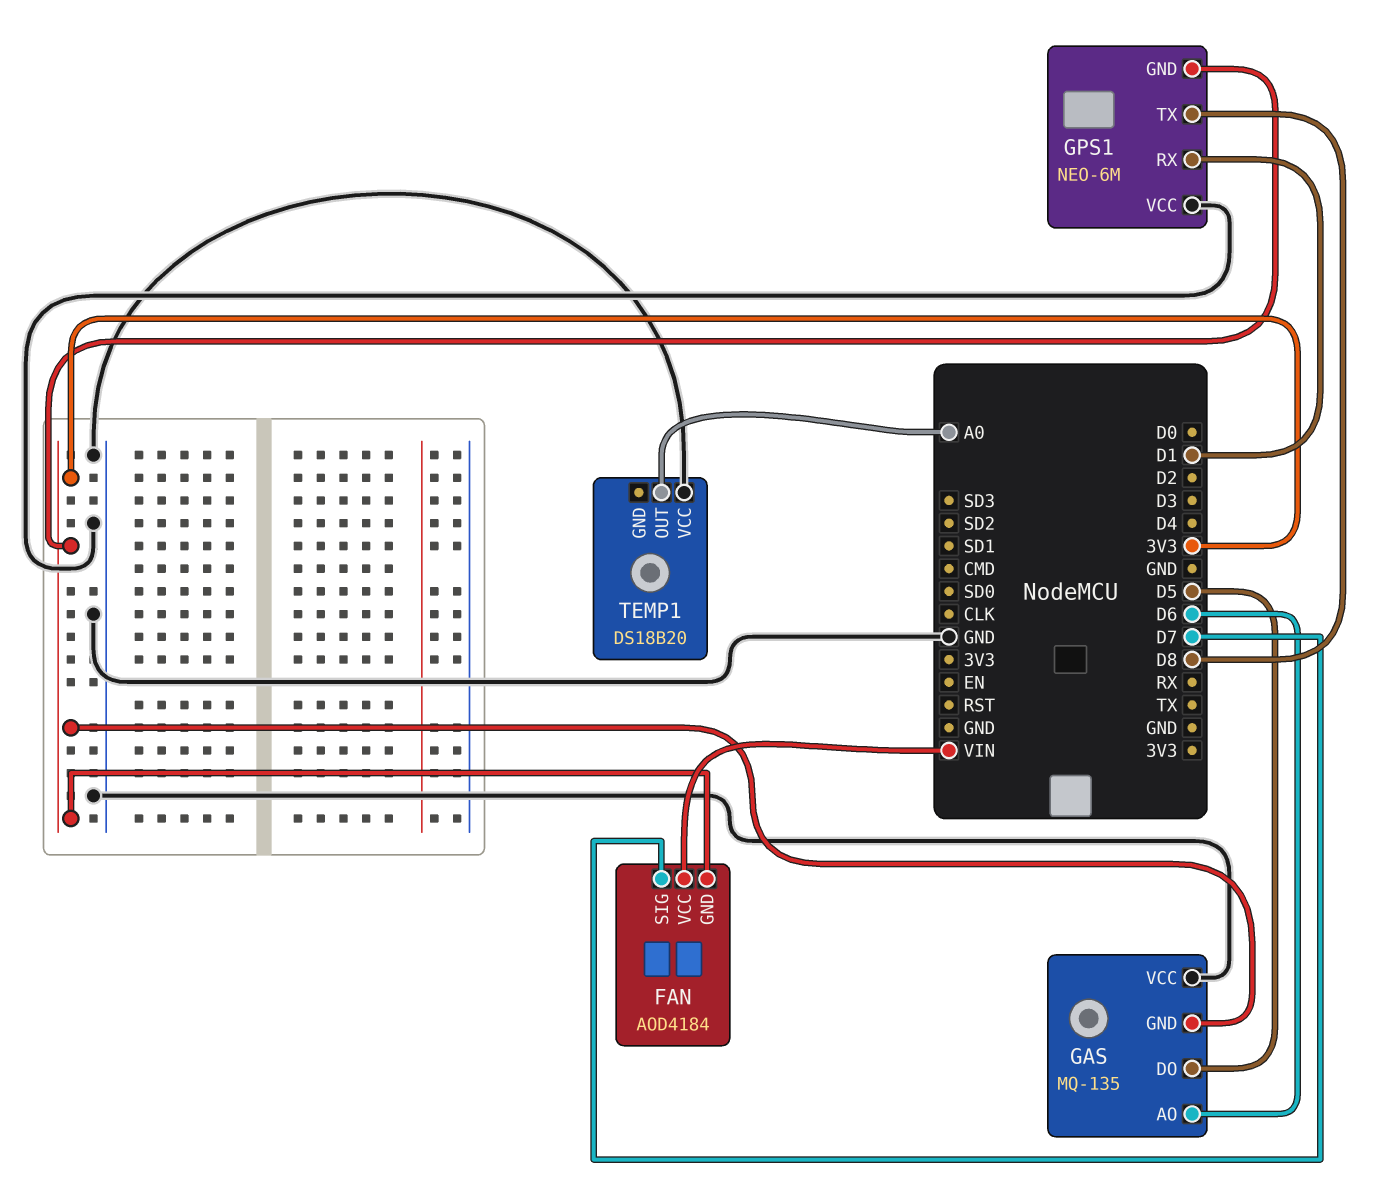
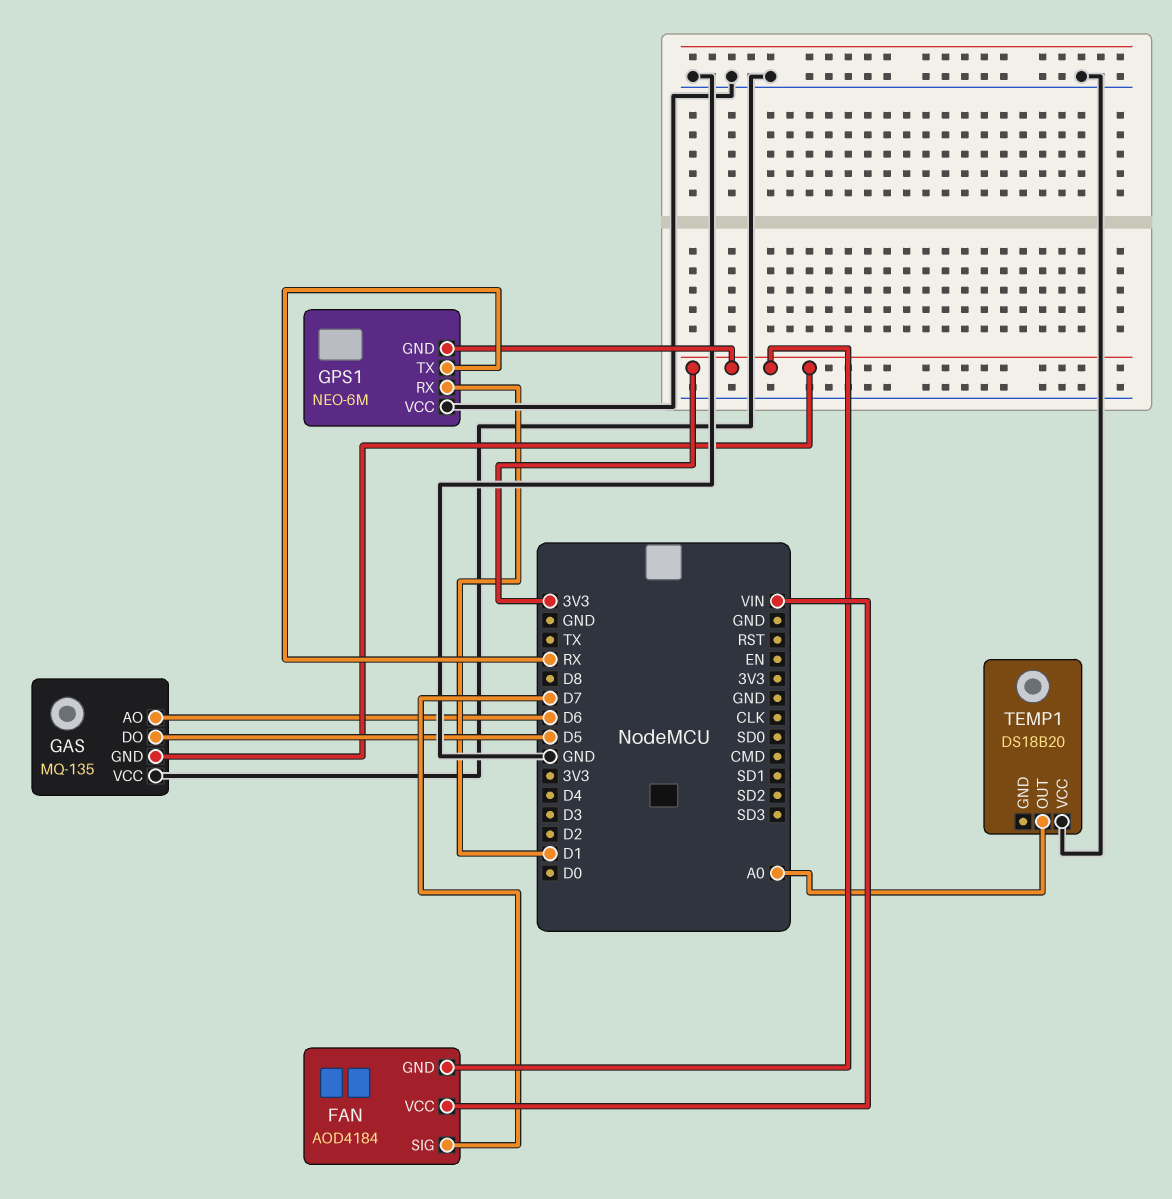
GPS1 pin TX: D8 -> RX

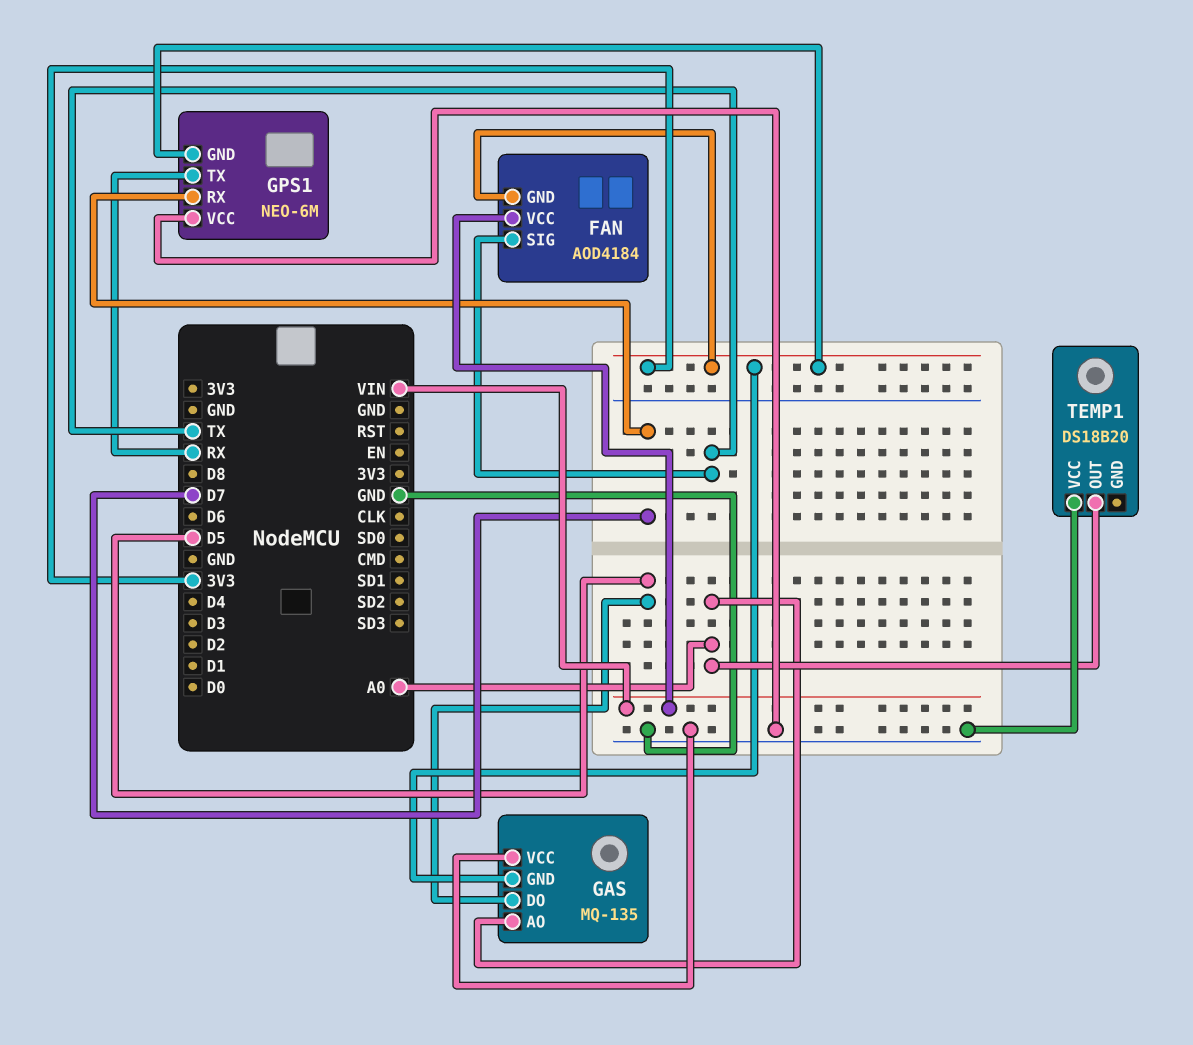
FAN pin SIG: D7 -> TX
GAS pin AO: D6 -> A0
GPS1 pin RX: D1 -> D7

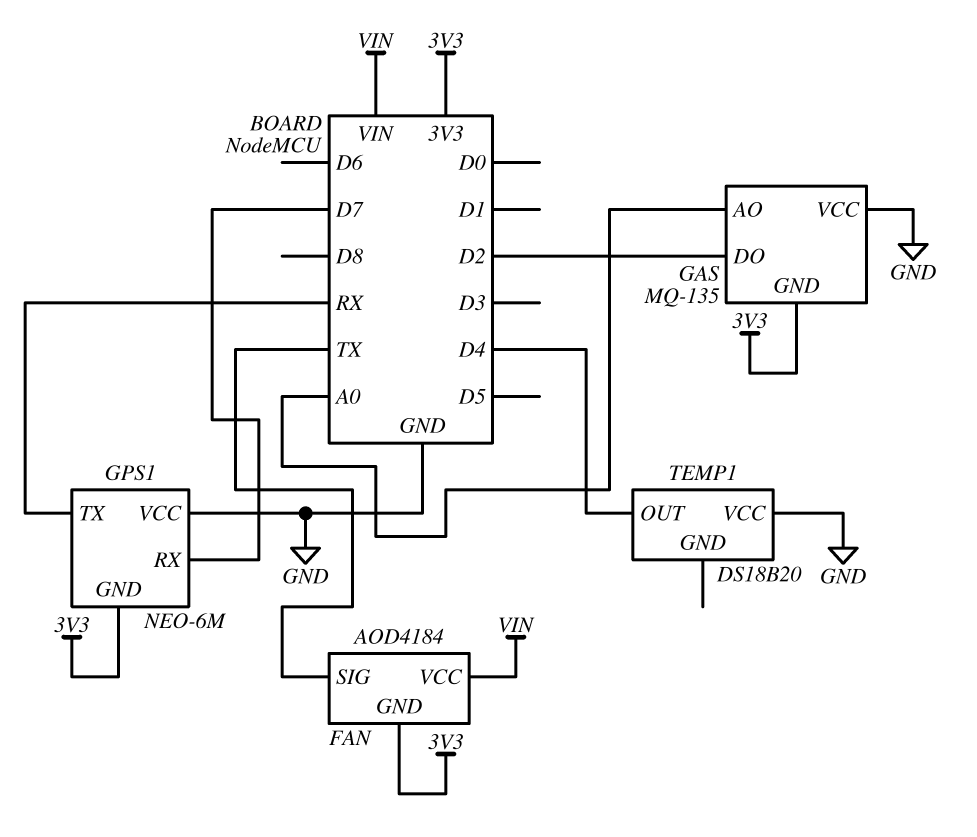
GAS pin DO: D5 -> D2
TEMP1 pin OUT: A0 -> D4

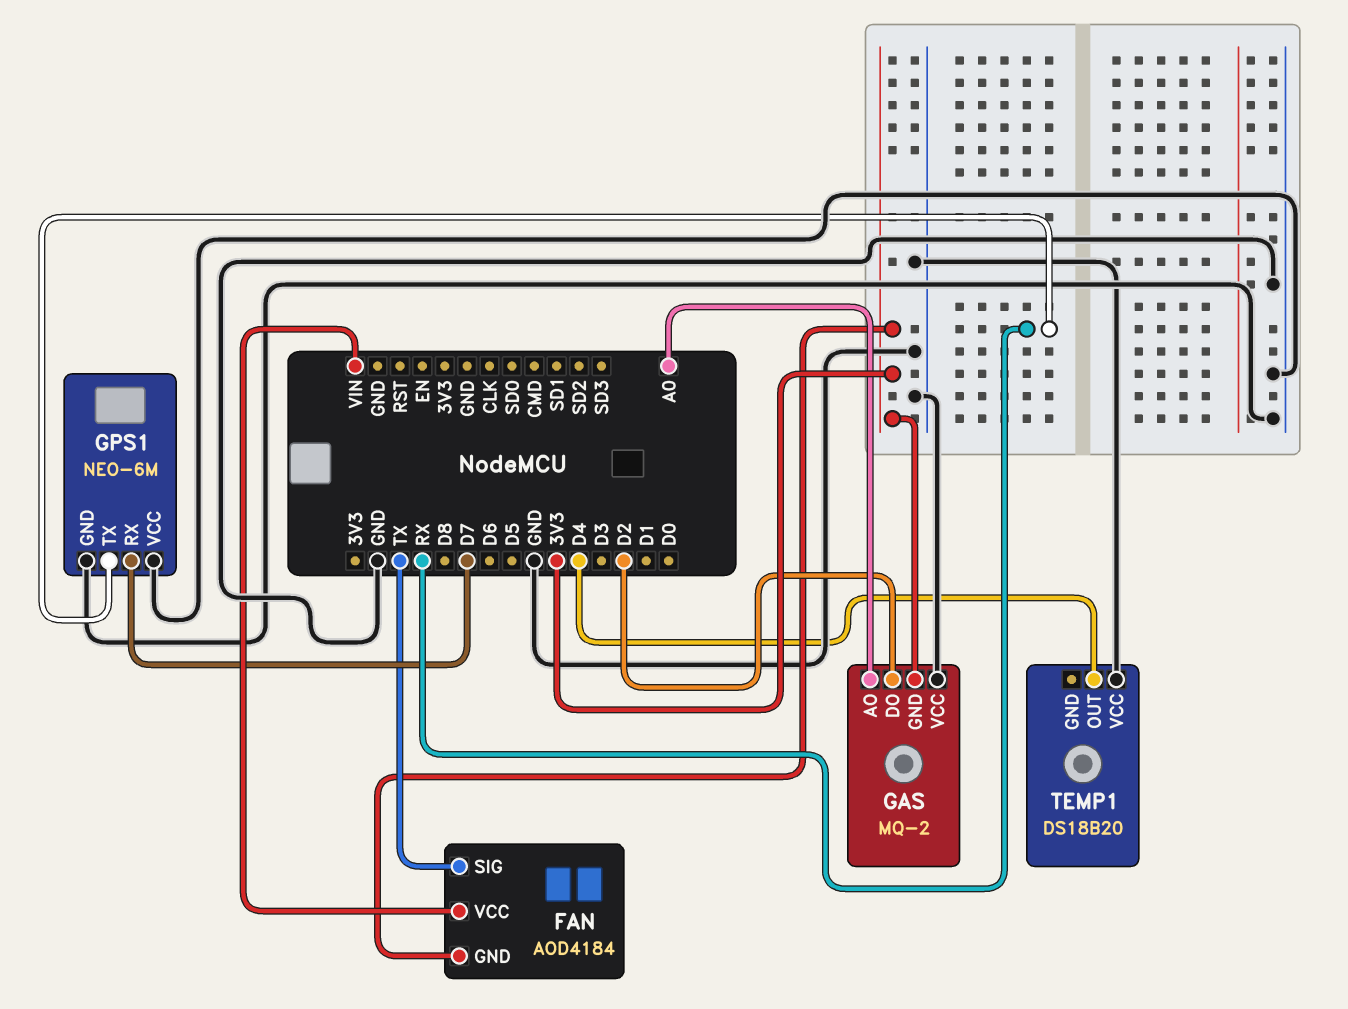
GAS: MQ-135 -> MQ-2
GPS1 pin GND: 3V3 -> GND

